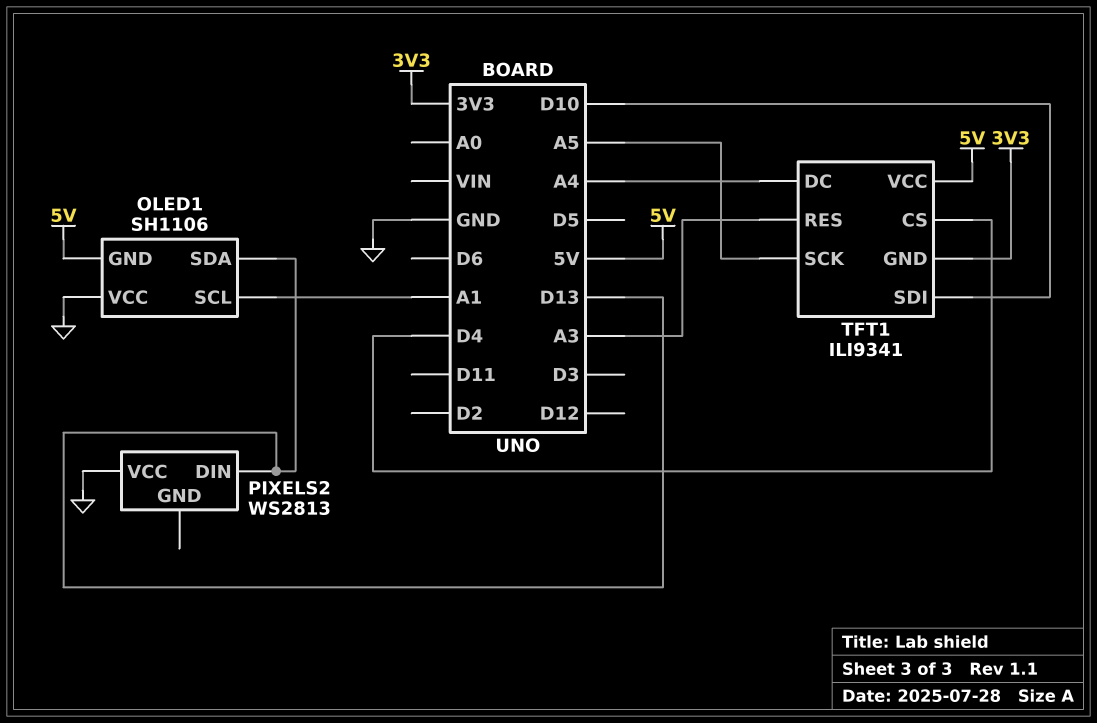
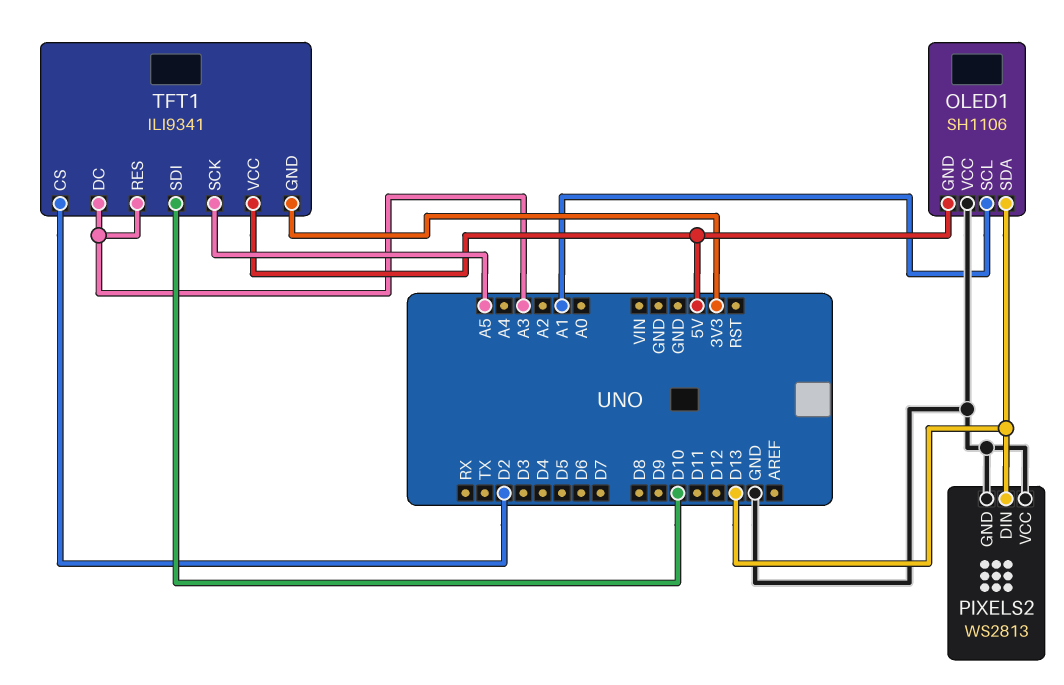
PIXELS2 pin GND: none -> GND
TFT1 pin CS: D4 -> D2
TFT1 pin DC: A4 -> A3

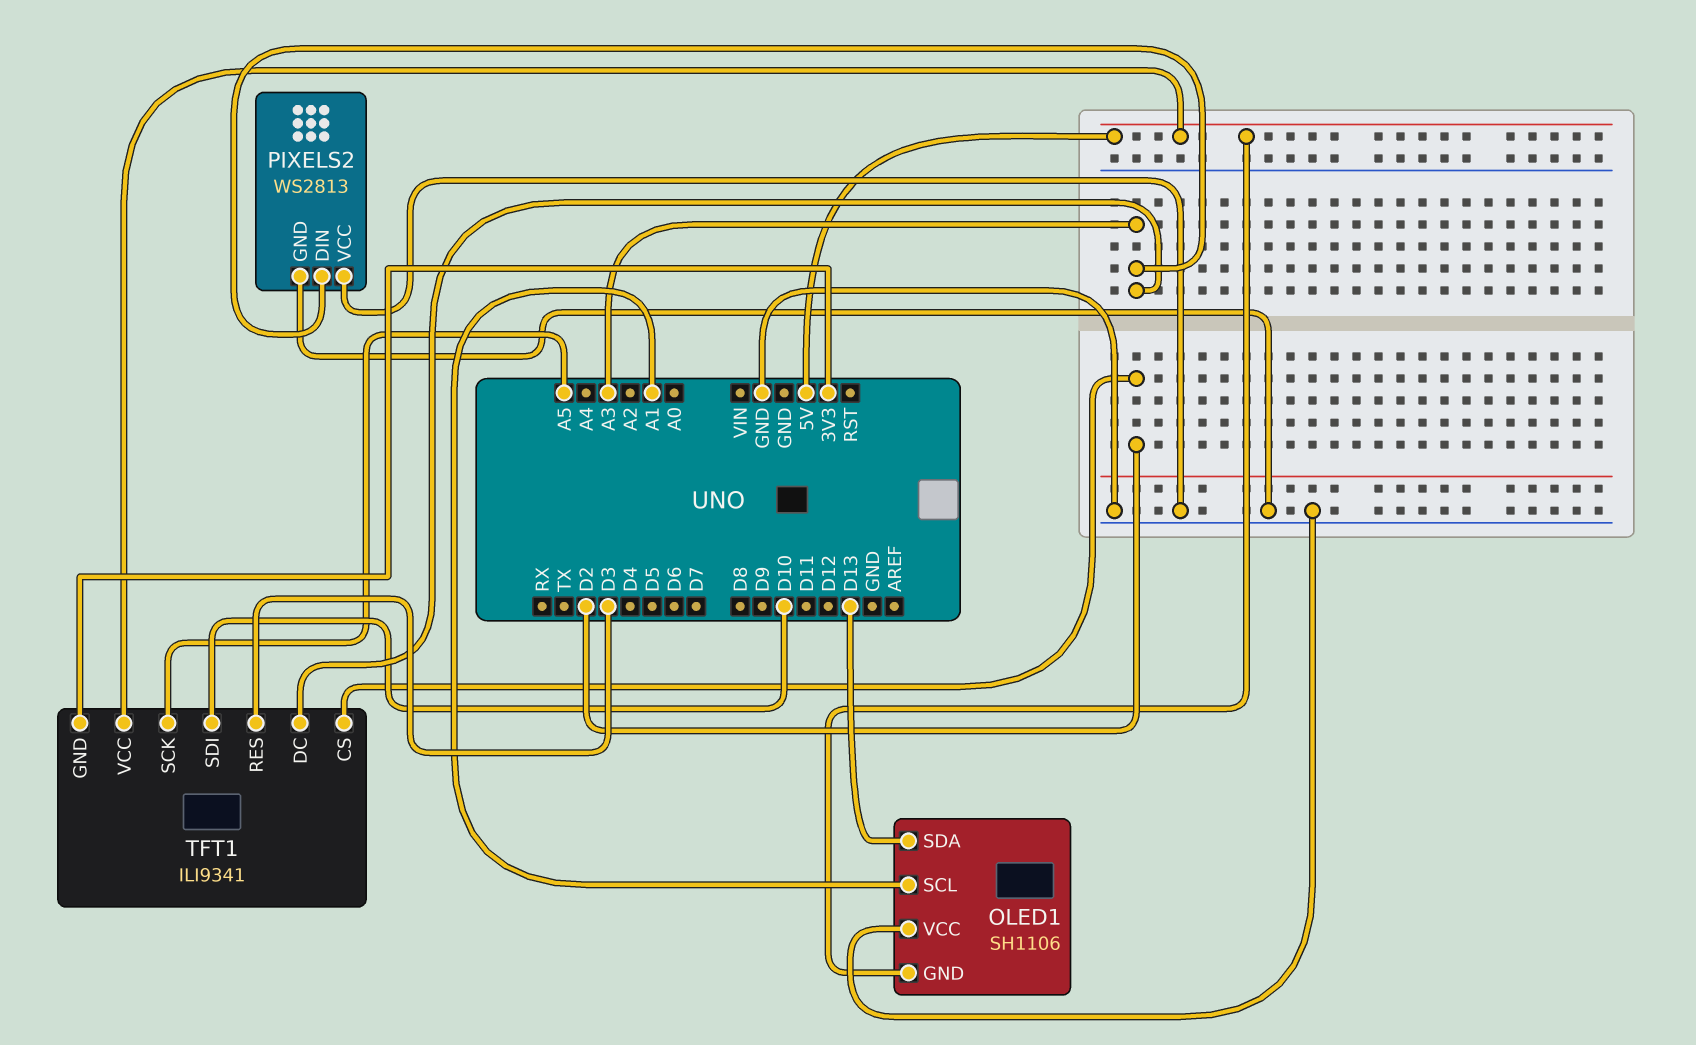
PIXELS2 pin DIN: D13 -> A3
TFT1 pin RES: A3 -> D3

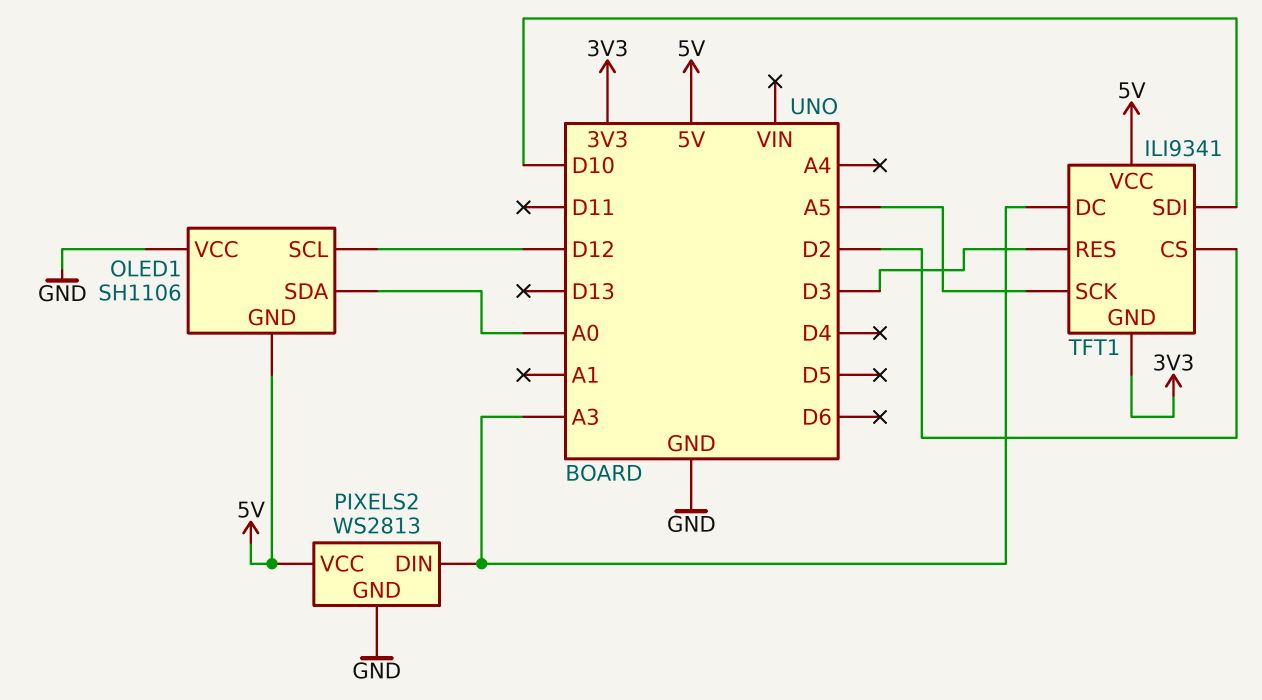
OLED1 pin SCL: A1 -> D12
OLED1 pin SDA: D13 -> A0
PIXELS2 pin VCC: GND -> 5V

